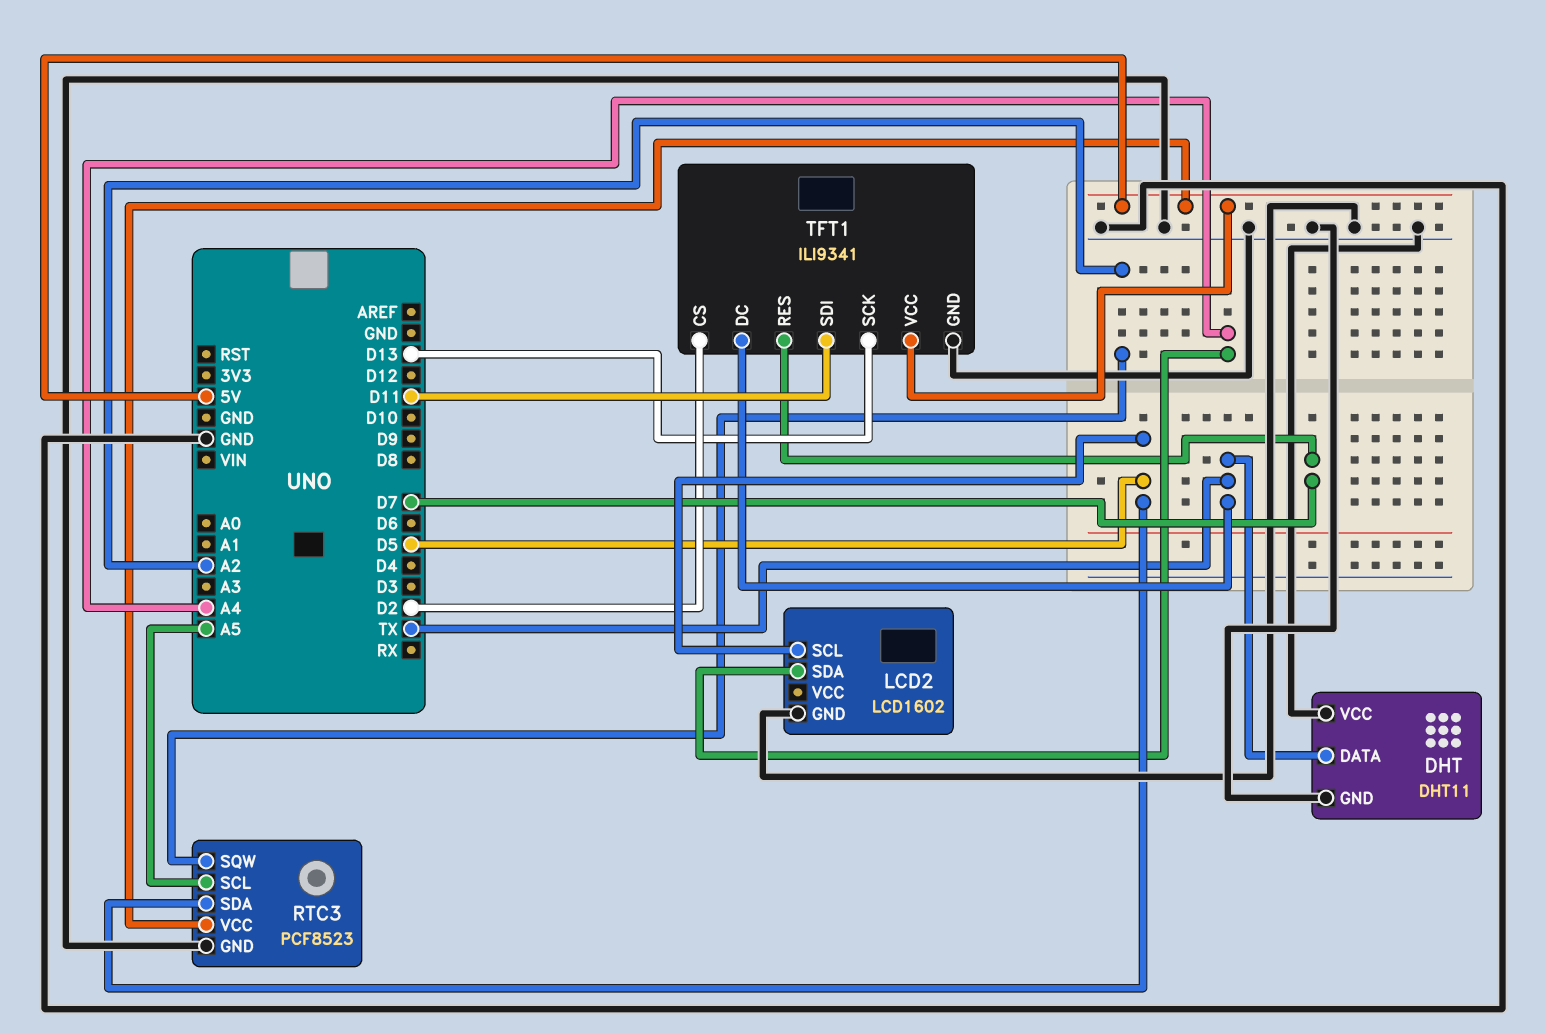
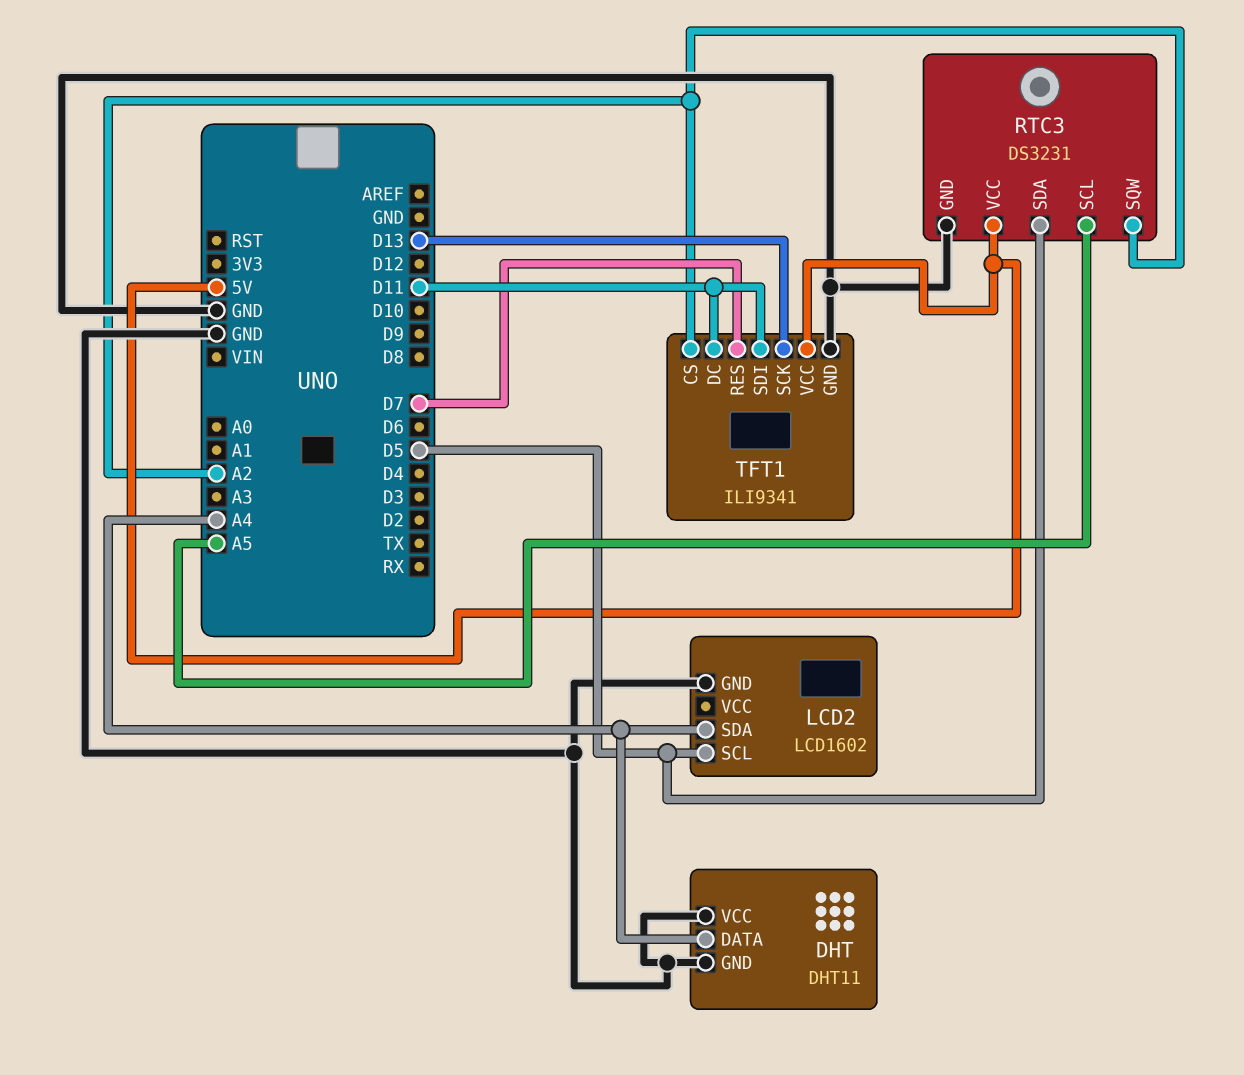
DHT pin DATA: TX -> A4
RTC3: PCF8523 -> DS3231
TFT1 pin CS: D2 -> A2
TFT1 pin DC: TX -> D11

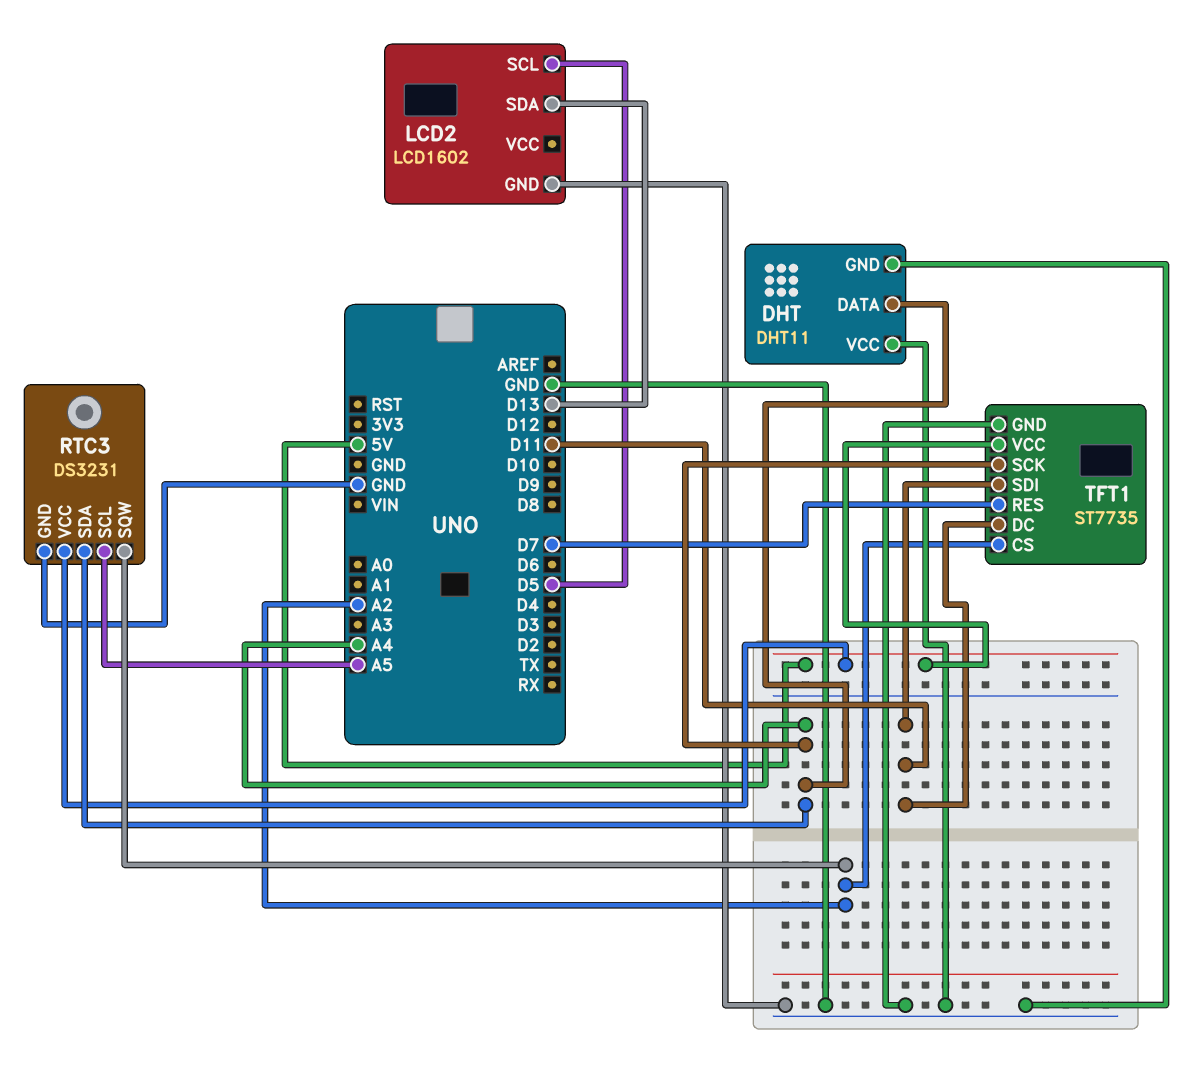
LCD2 pin SDA: A4 -> D13
RTC3 pin SDA: D5 -> A4
TFT1: ILI9341 -> ST7735
TFT1 pin SCK: D13 -> A4

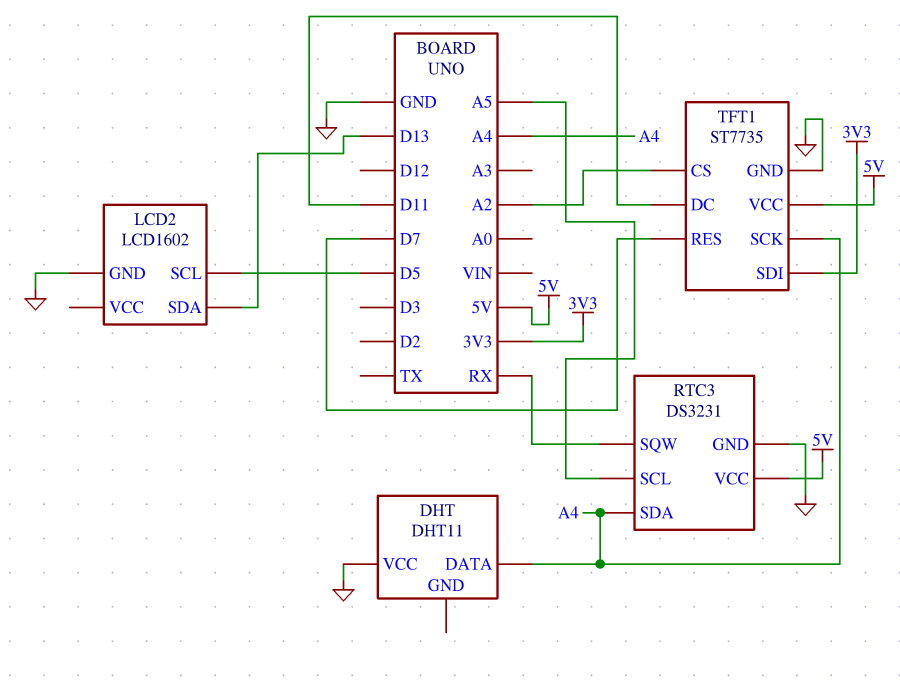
DHT pin GND: GND -> none
RTC3 pin SQW: A2 -> RX
TFT1 pin SDI: D11 -> 3V3

